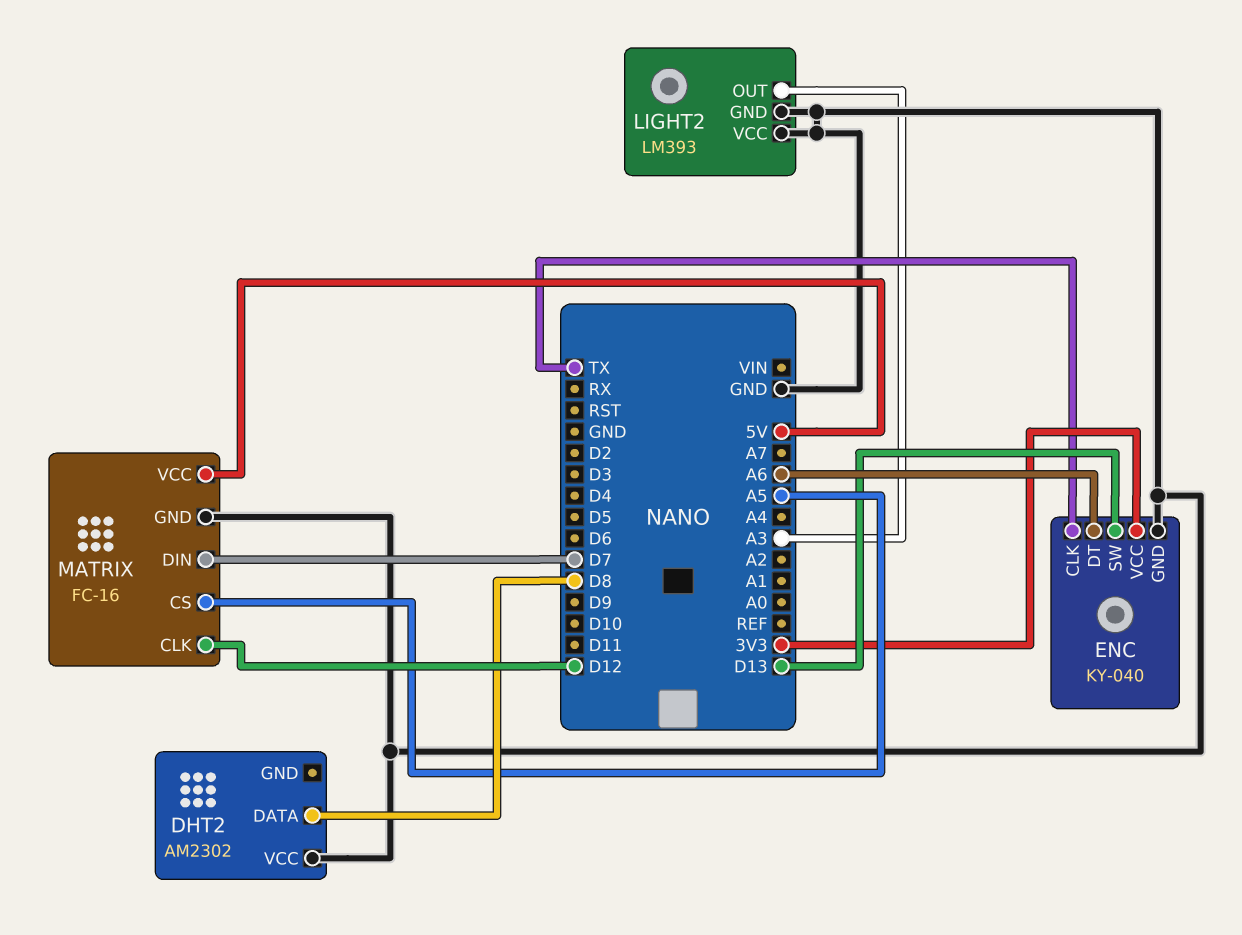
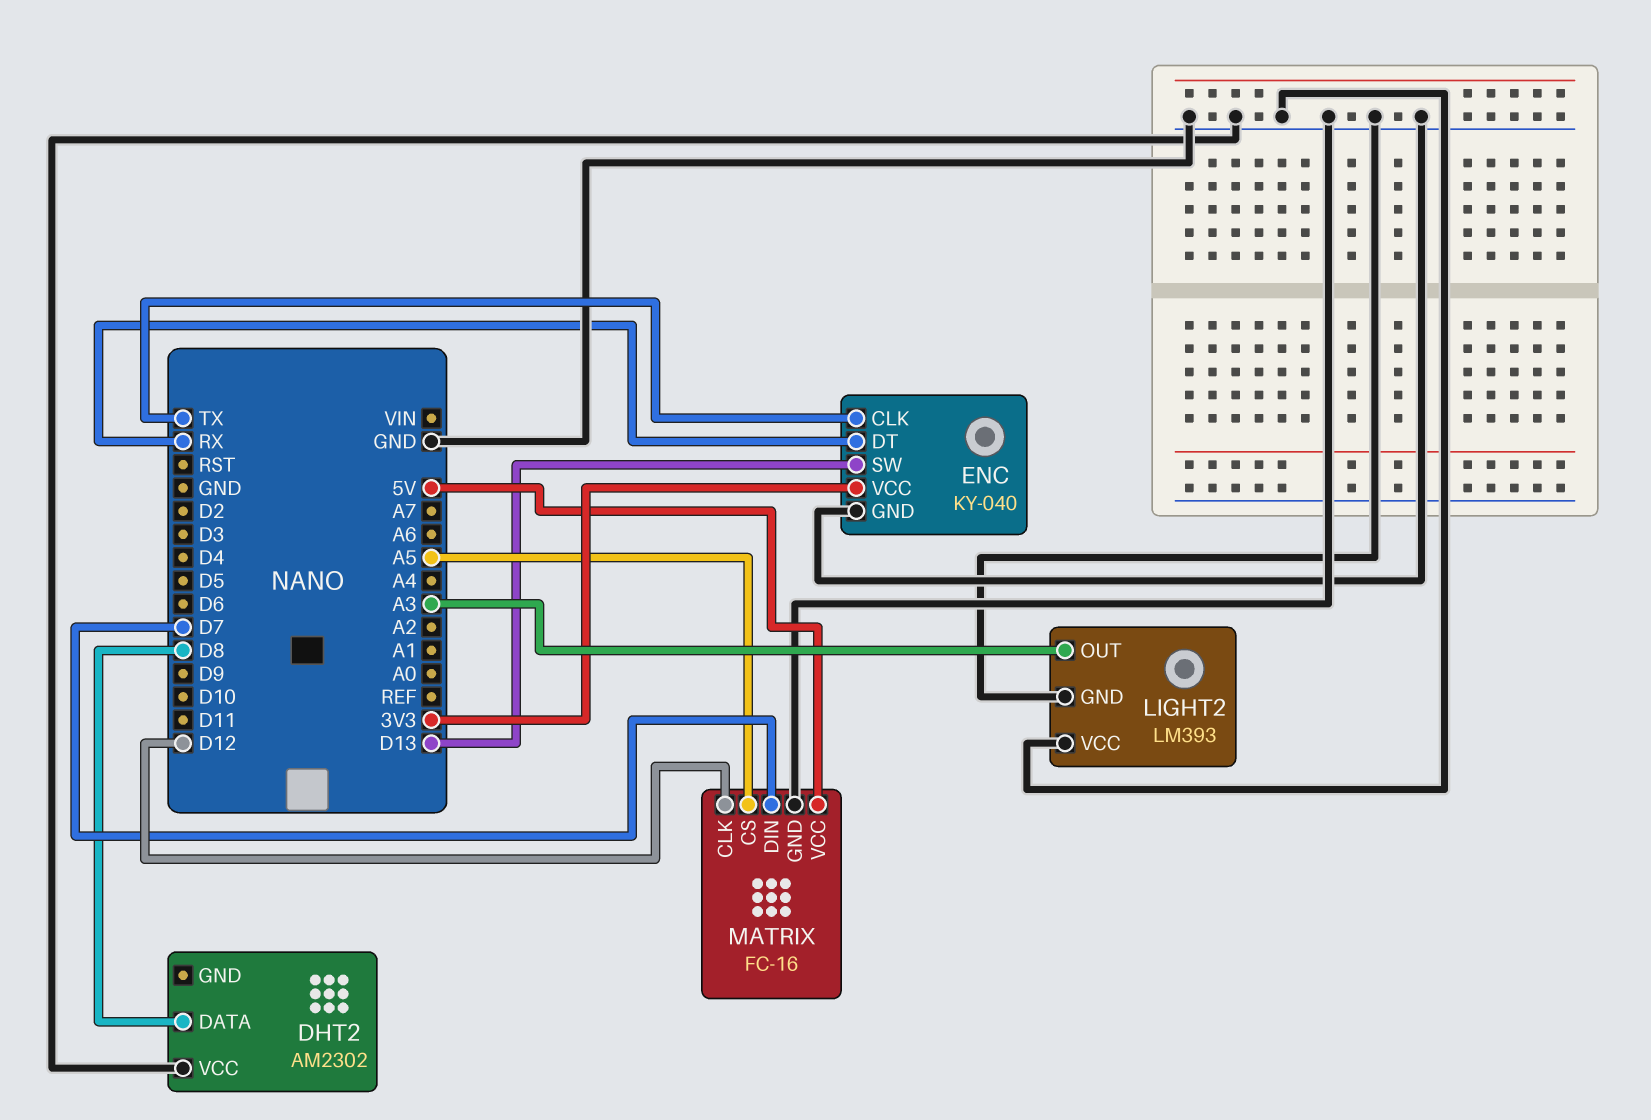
ENC pin DT: A6 -> RX

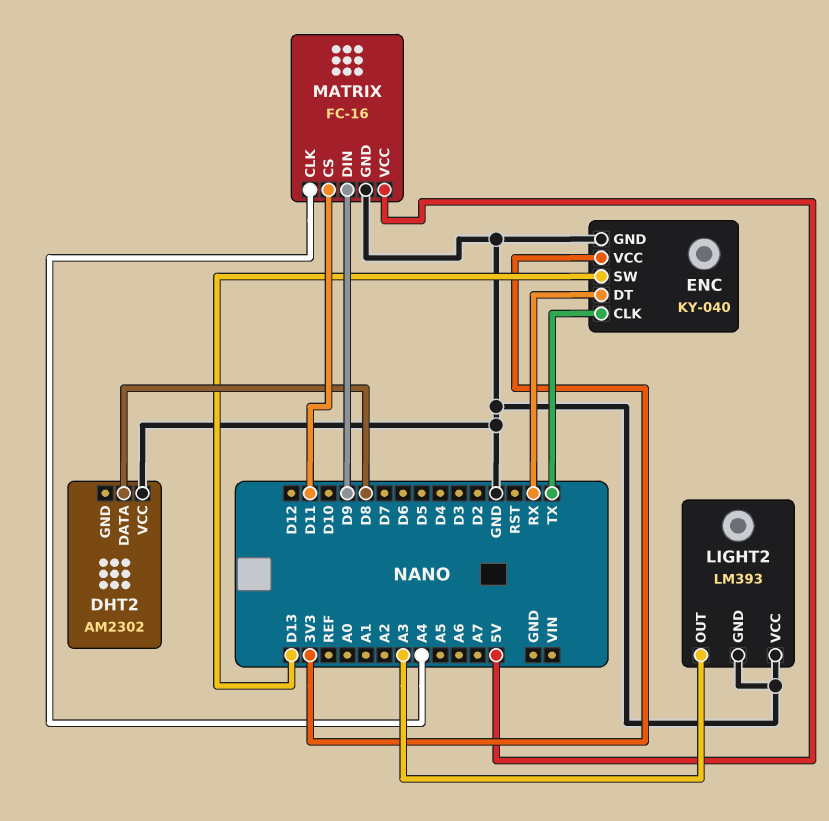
MATRIX pin CLK: D12 -> A4
MATRIX pin CS: A5 -> D11
MATRIX pin DIN: D7 -> D9

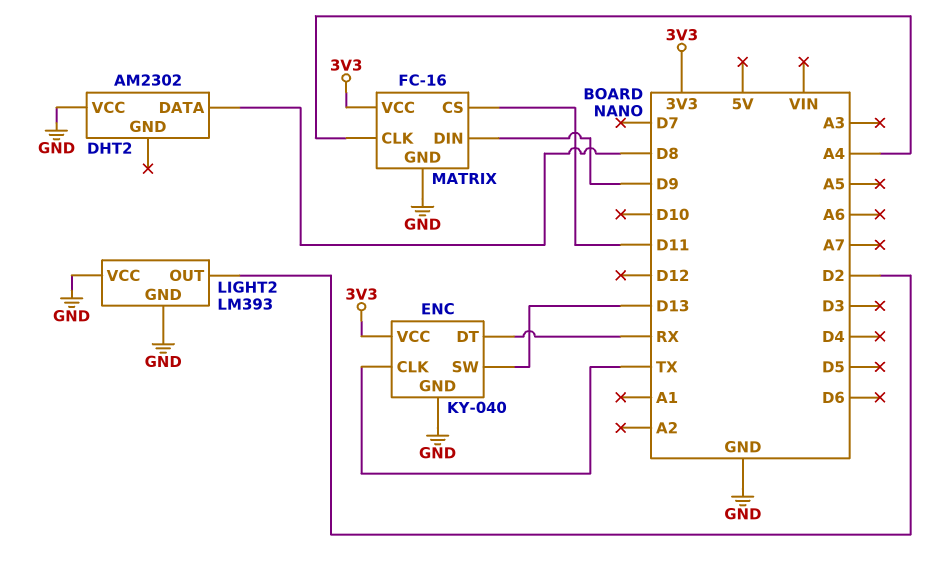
LIGHT2 pin OUT: A3 -> D2
MATRIX pin VCC: 5V -> 3V3

